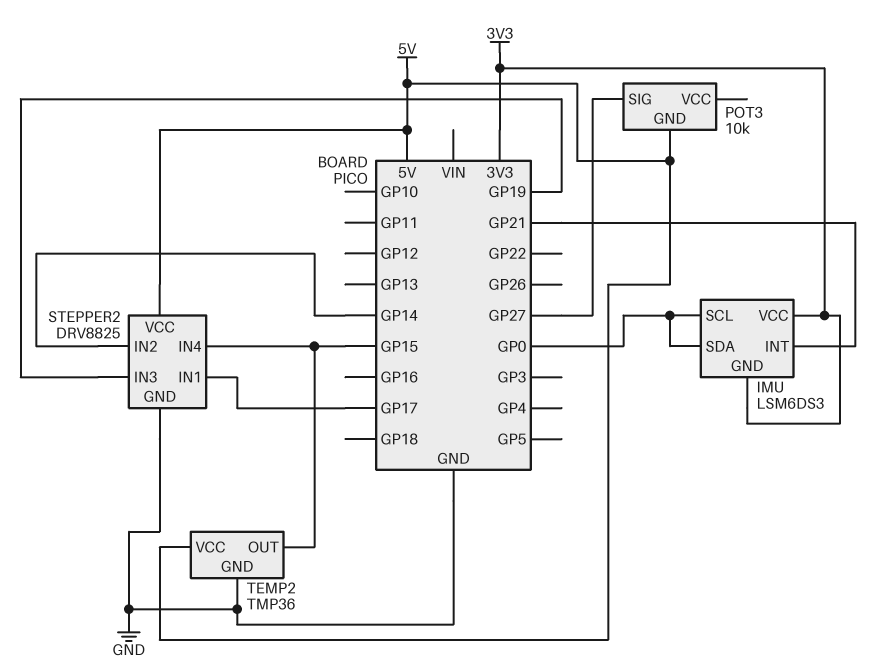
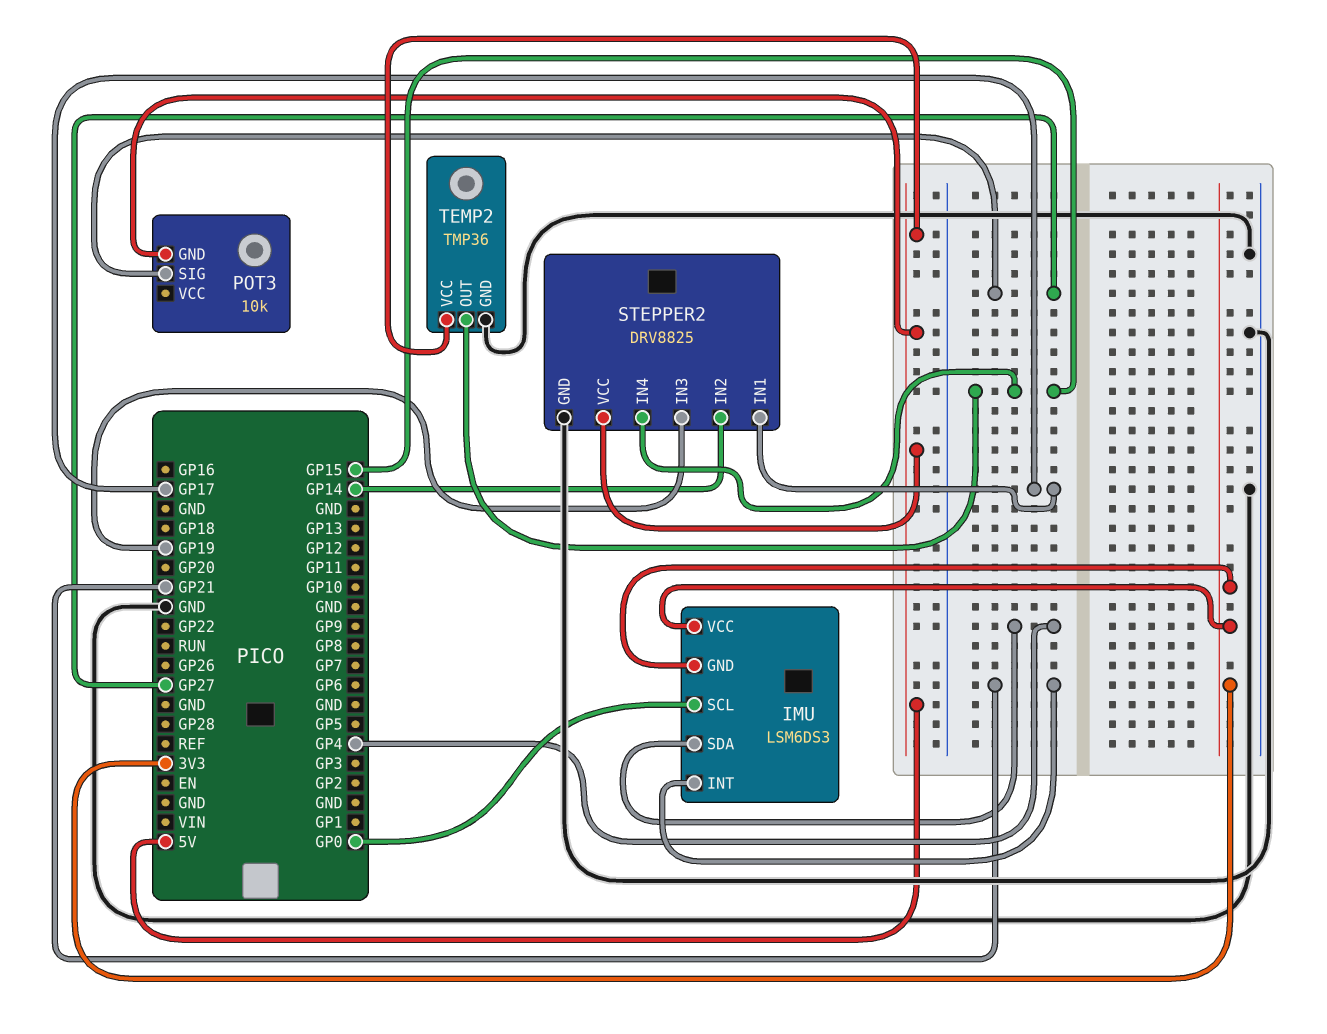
IMU pin SDA: GP0 -> GP4

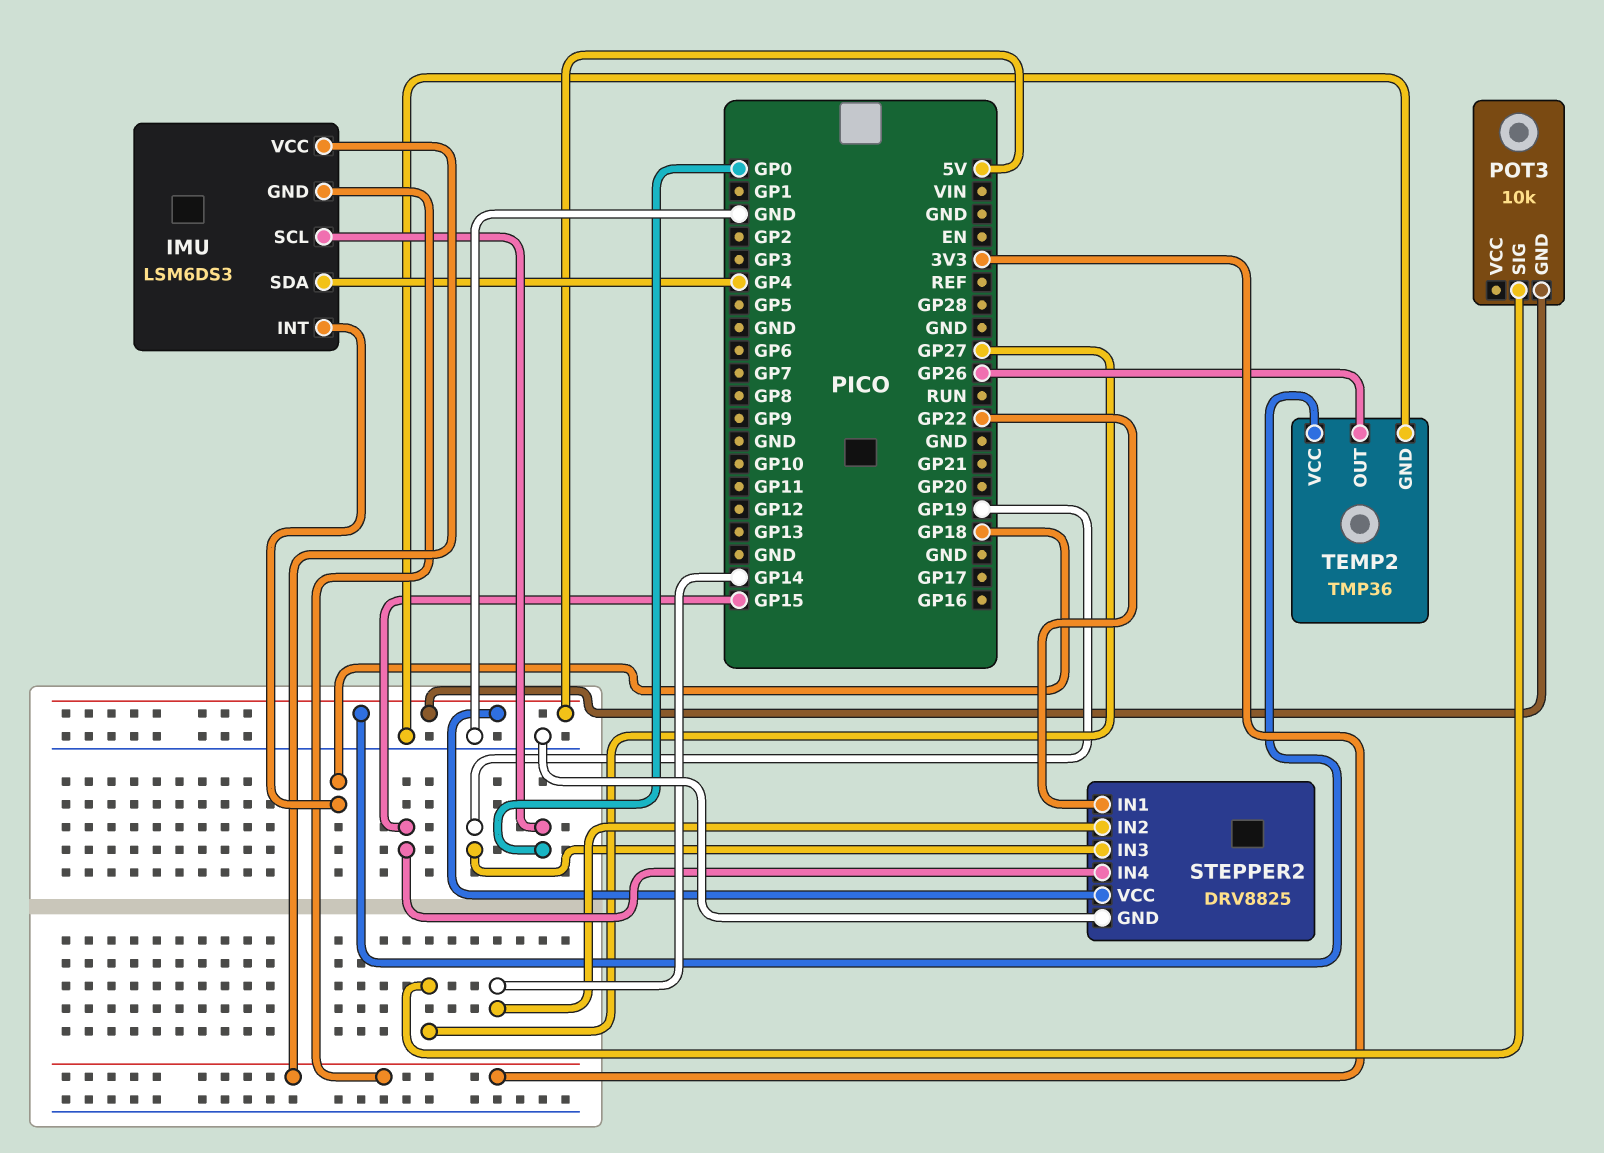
IMU pin INT: GP21 -> GP18
STEPPER2 pin IN1: GP17 -> GP22
TEMP2 pin OUT: GP15 -> GP26

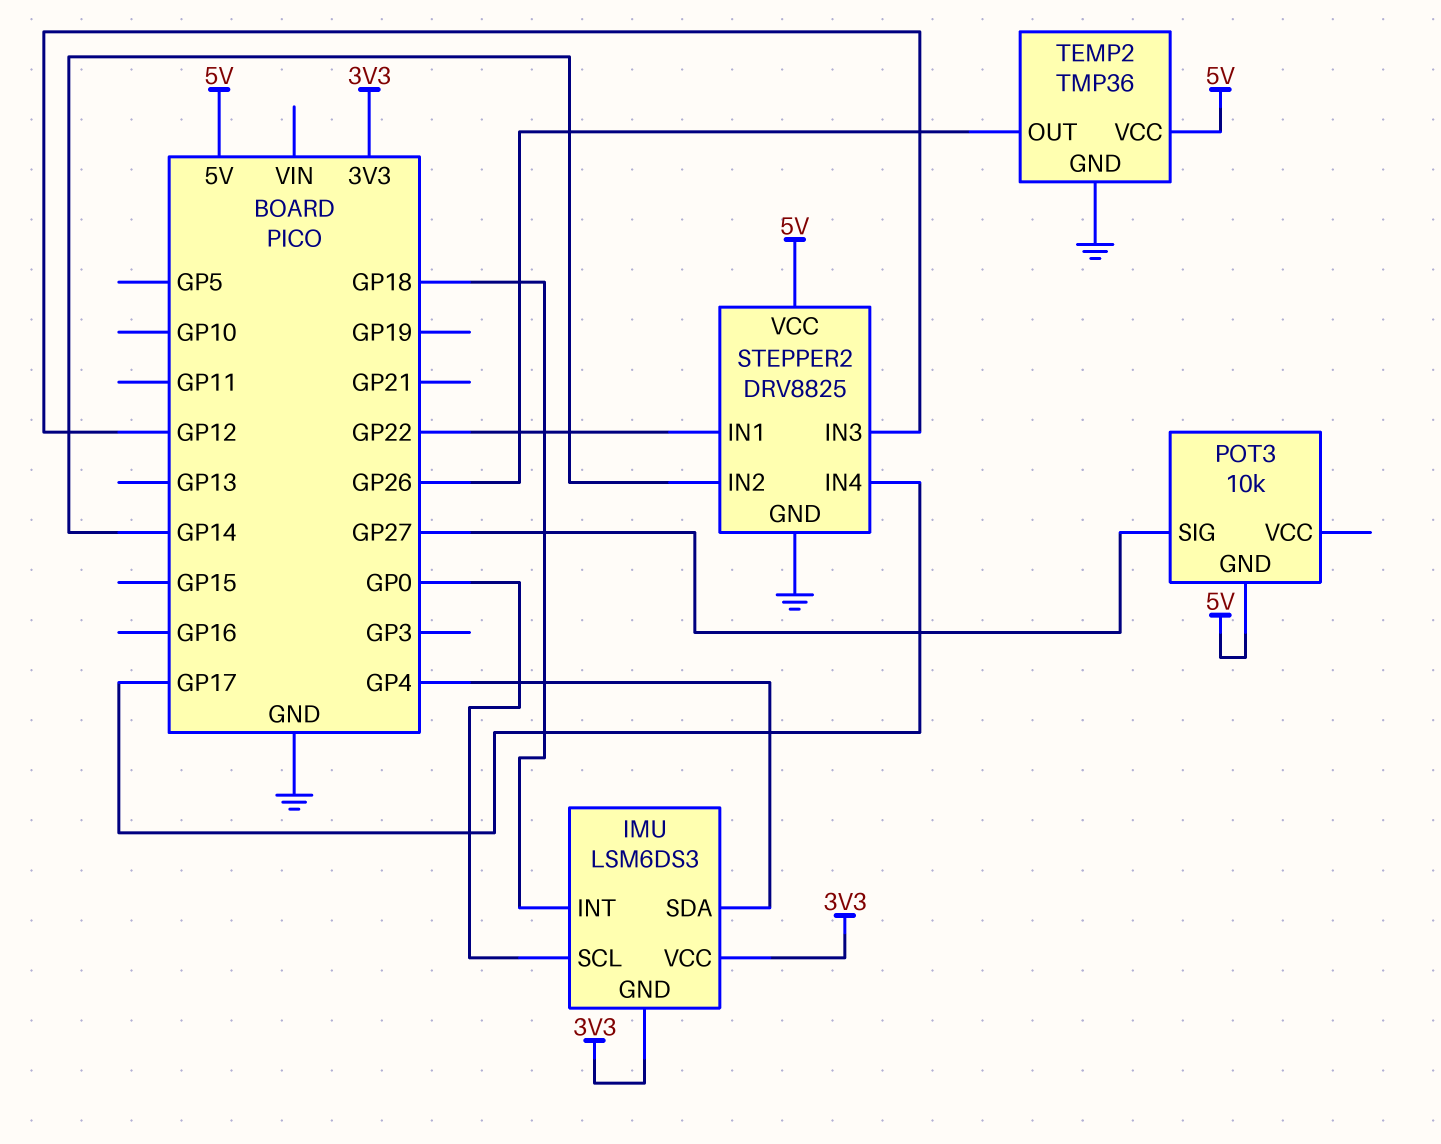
STEPPER2 pin IN3: GP19 -> GP12
STEPPER2 pin IN4: GP15 -> GP17

